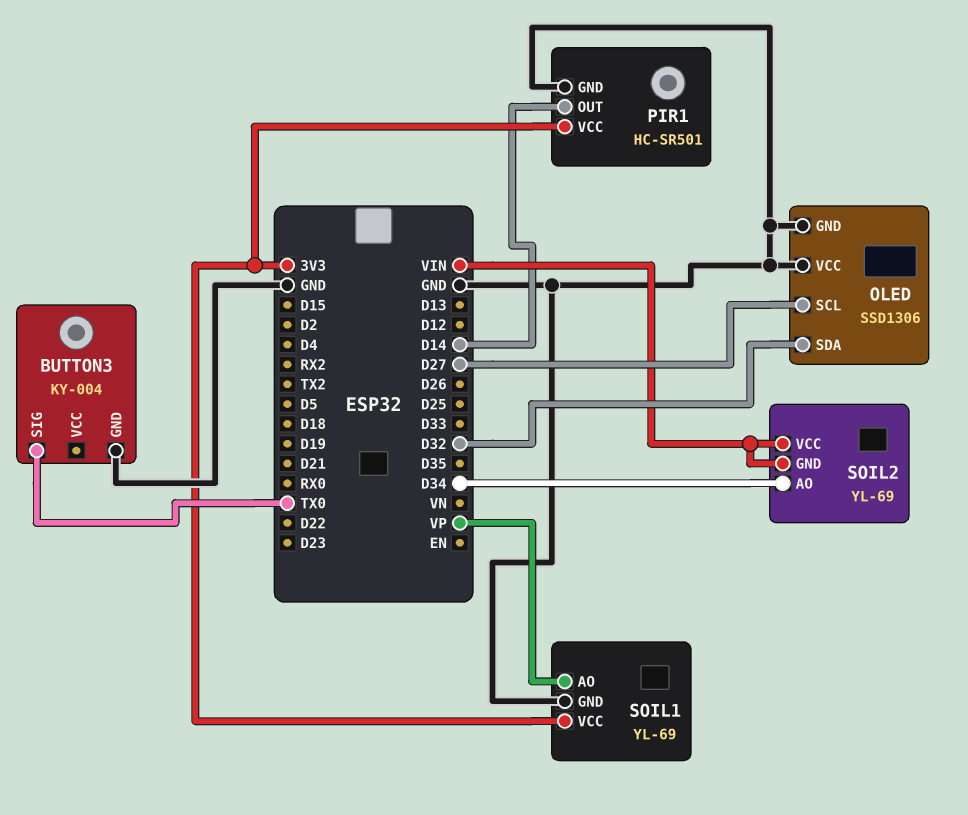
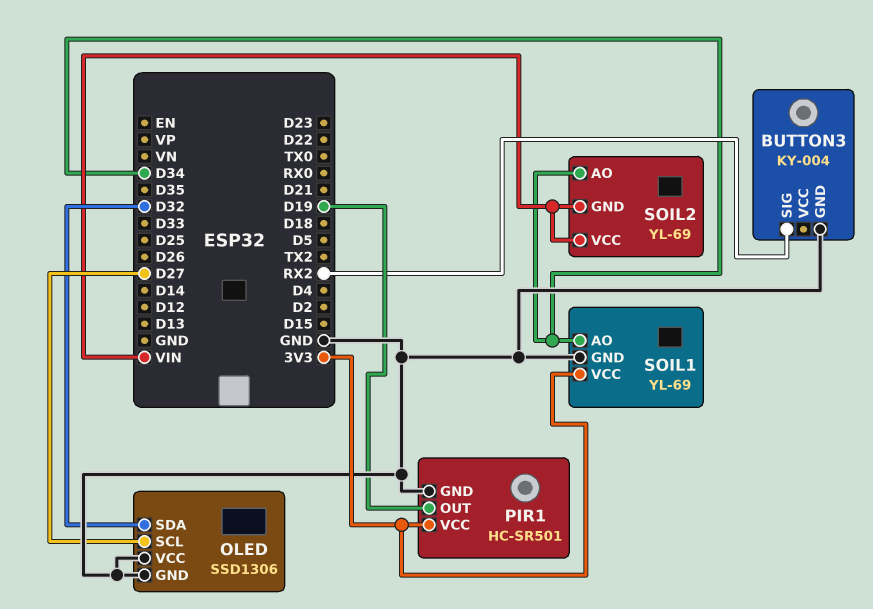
BUTTON3 pin SIG: TX0 -> RX2
PIR1 pin OUT: D14 -> D19
SOIL1 pin AO: VP -> D34

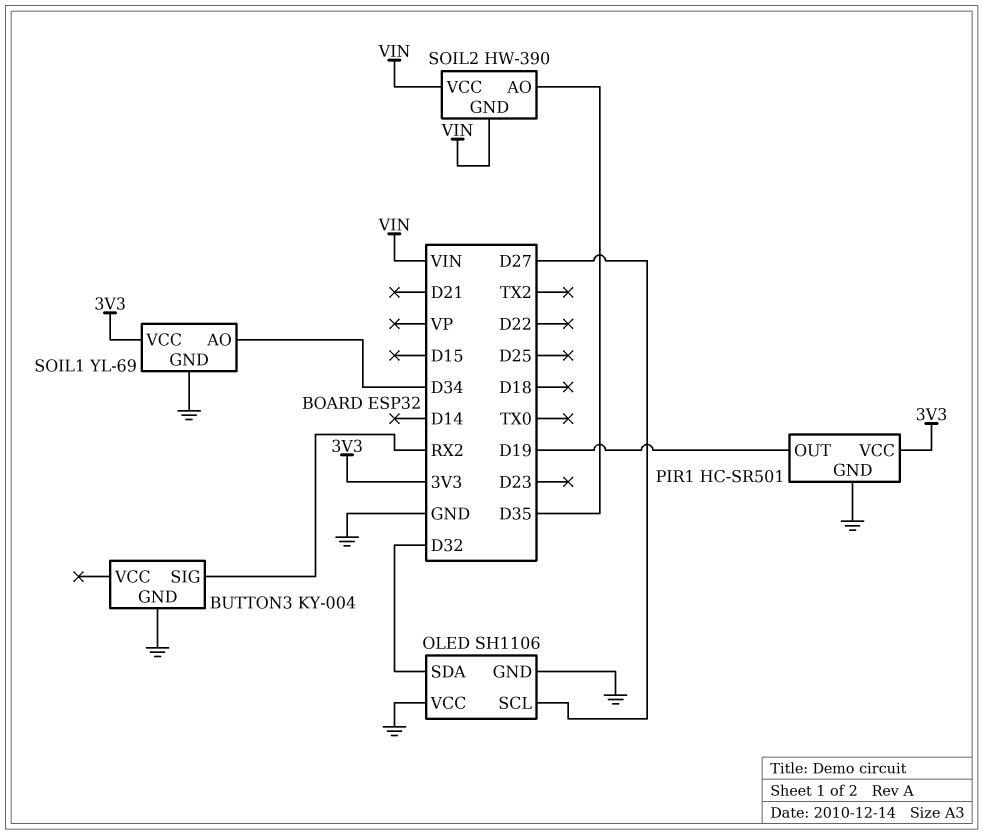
OLED: SSD1306 -> SH1106
SOIL2: YL-69 -> HW-390
SOIL2 pin AO: D34 -> D35

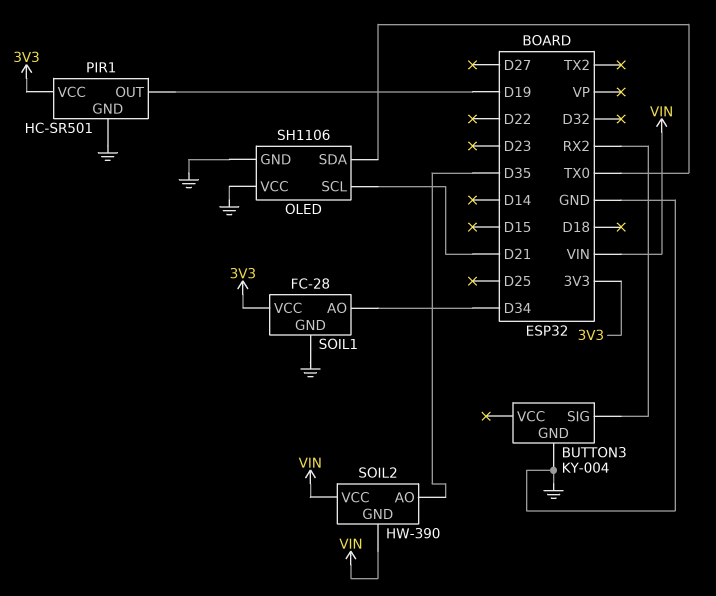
OLED pin SCL: D27 -> D21
OLED pin SDA: D32 -> TX0
SOIL1: YL-69 -> FC-28

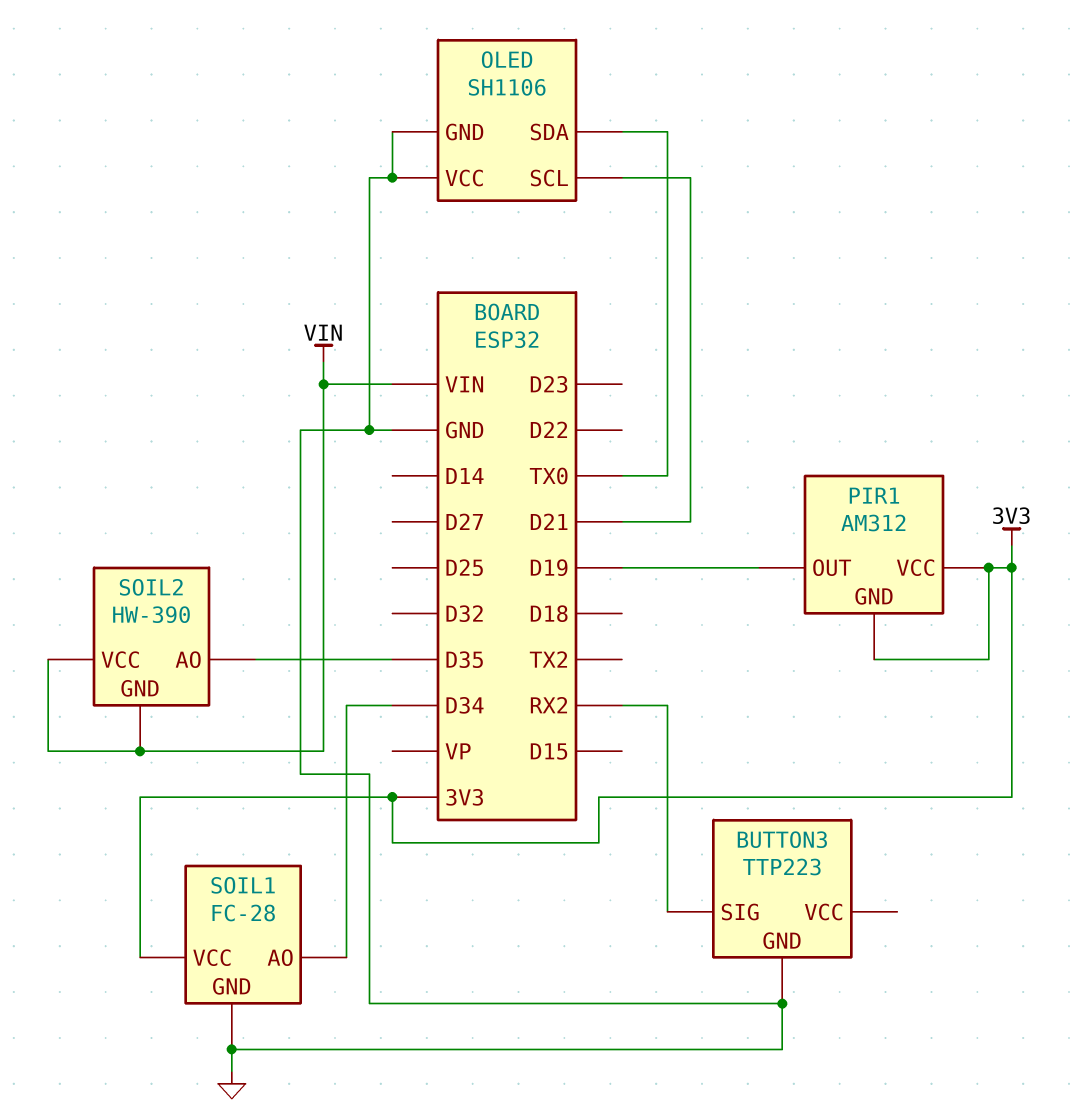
BUTTON3: KY-004 -> TTP223
PIR1: HC-SR501 -> AM312
PIR1 pin GND: GND -> 3V3

